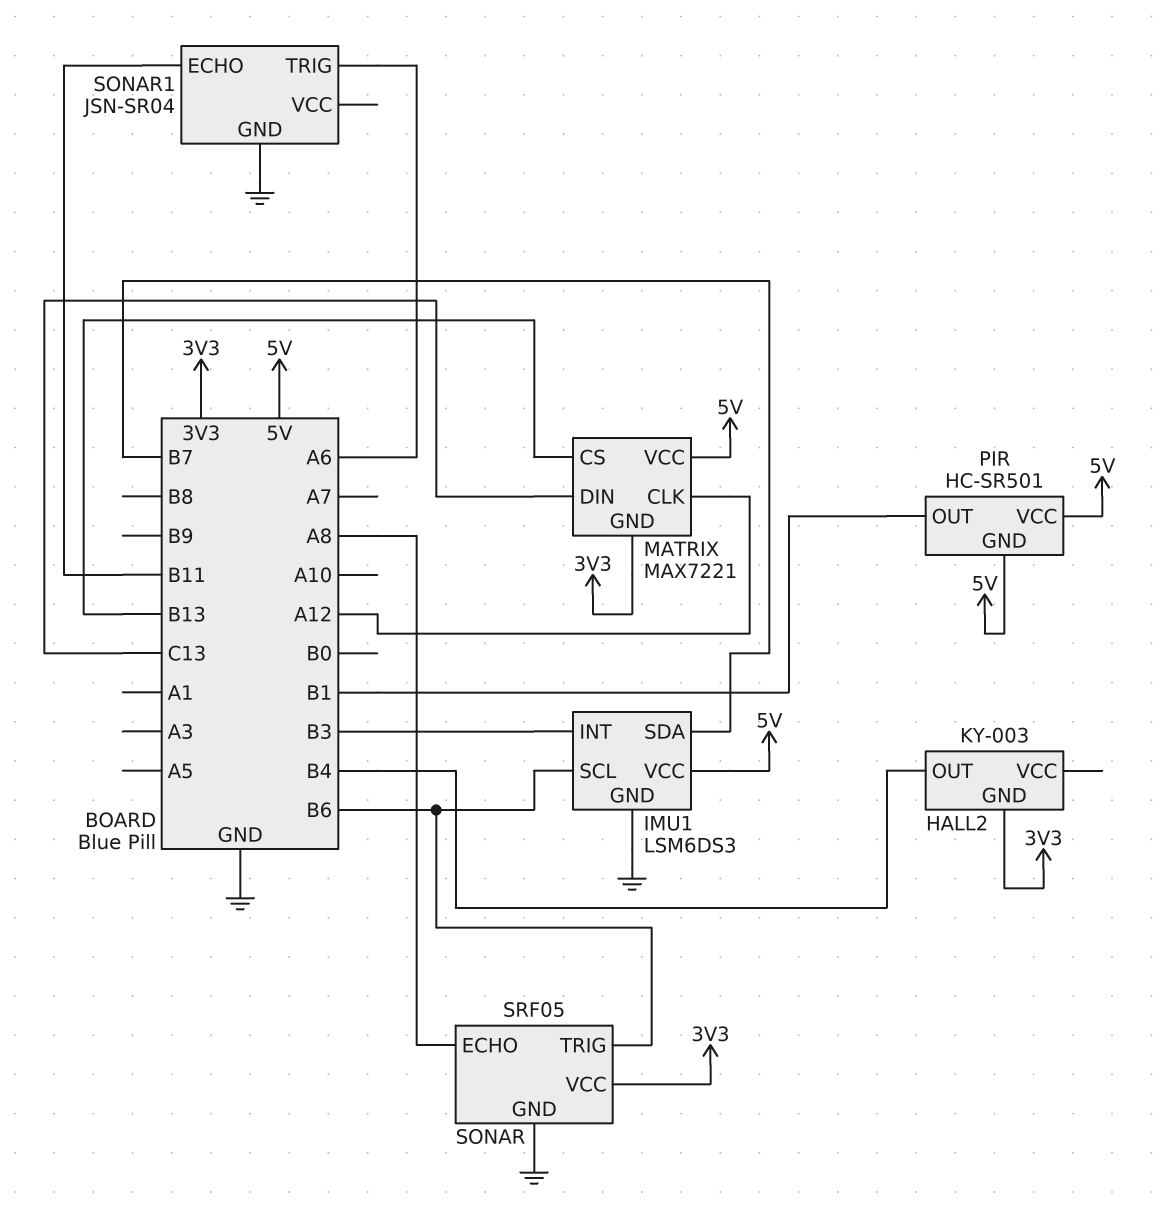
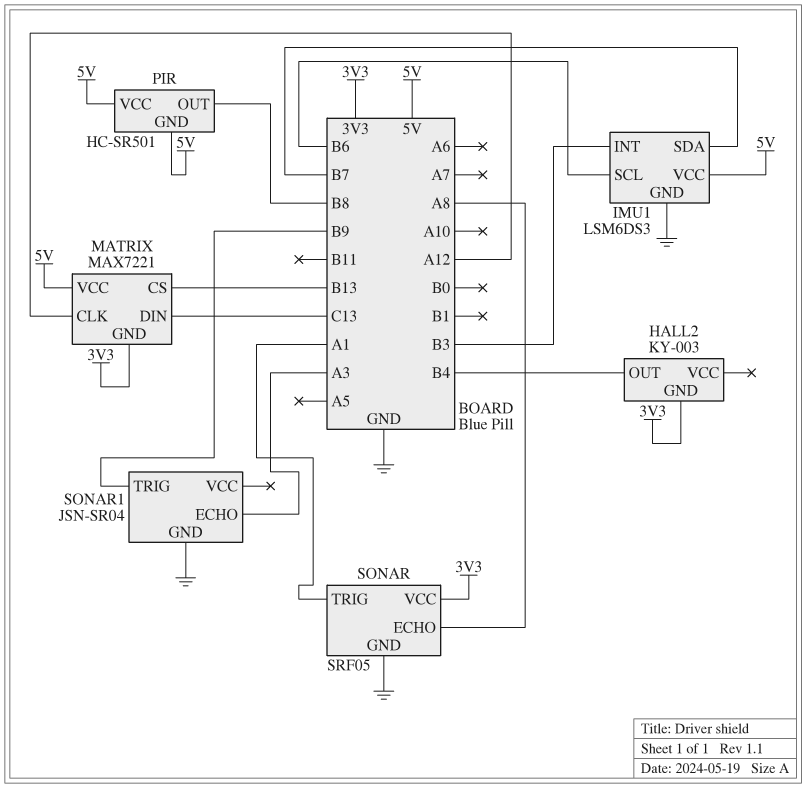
PIR pin OUT: B1 -> B8
SONAR pin TRIG: B6 -> A1
SONAR1 pin ECHO: B11 -> A3
SONAR1 pin TRIG: A6 -> B9

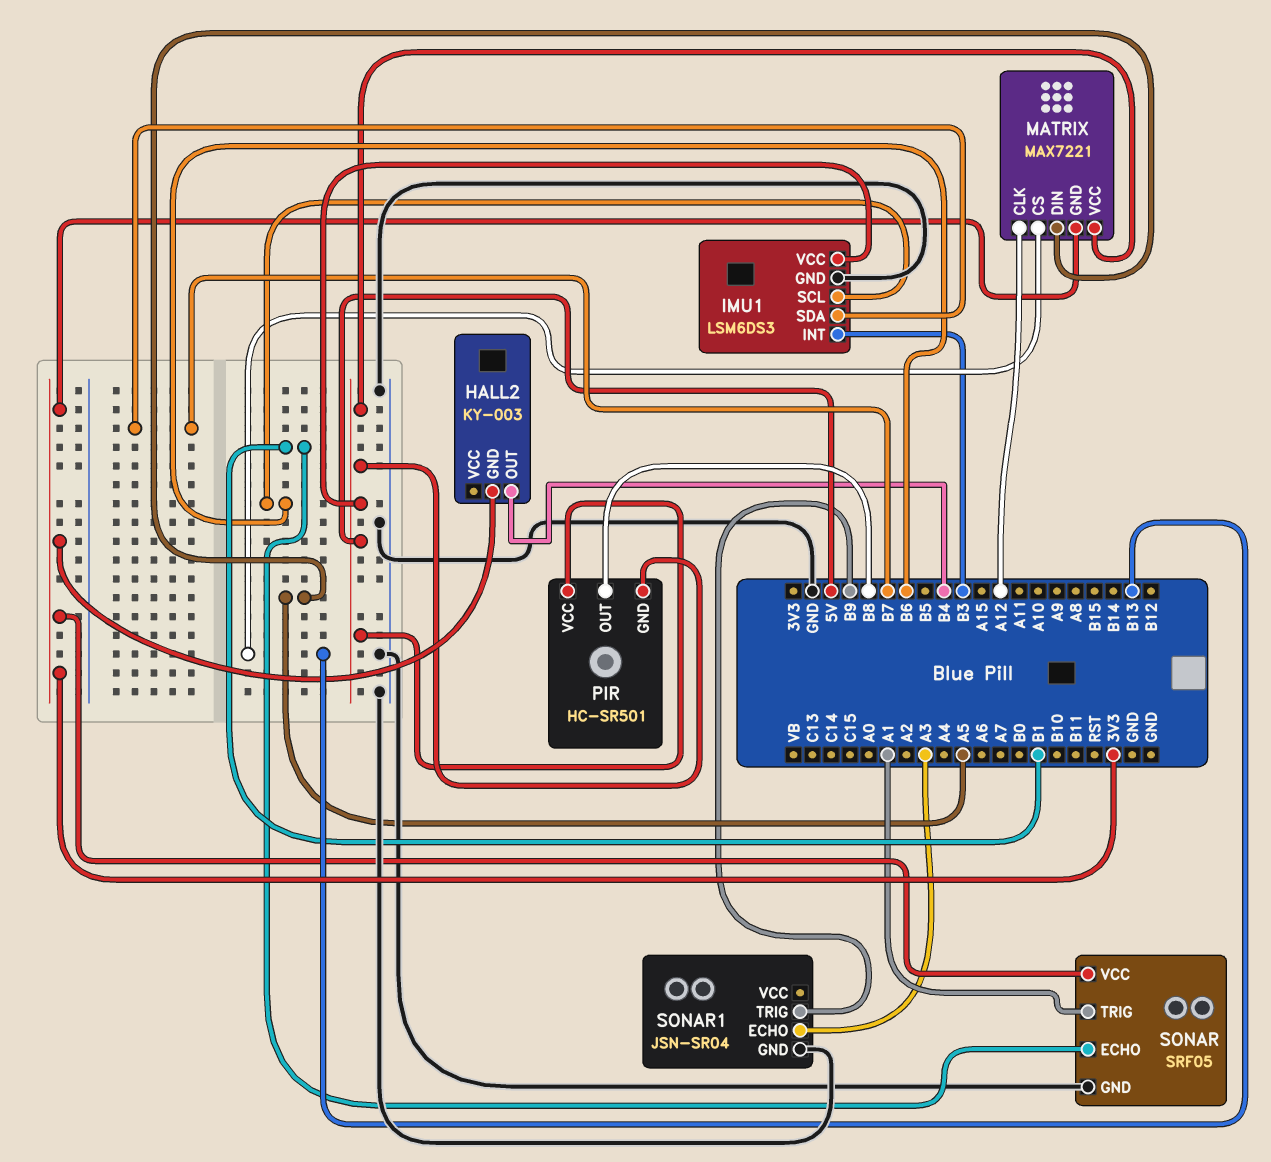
MATRIX pin DIN: C13 -> A5
SONAR pin ECHO: A8 -> B1

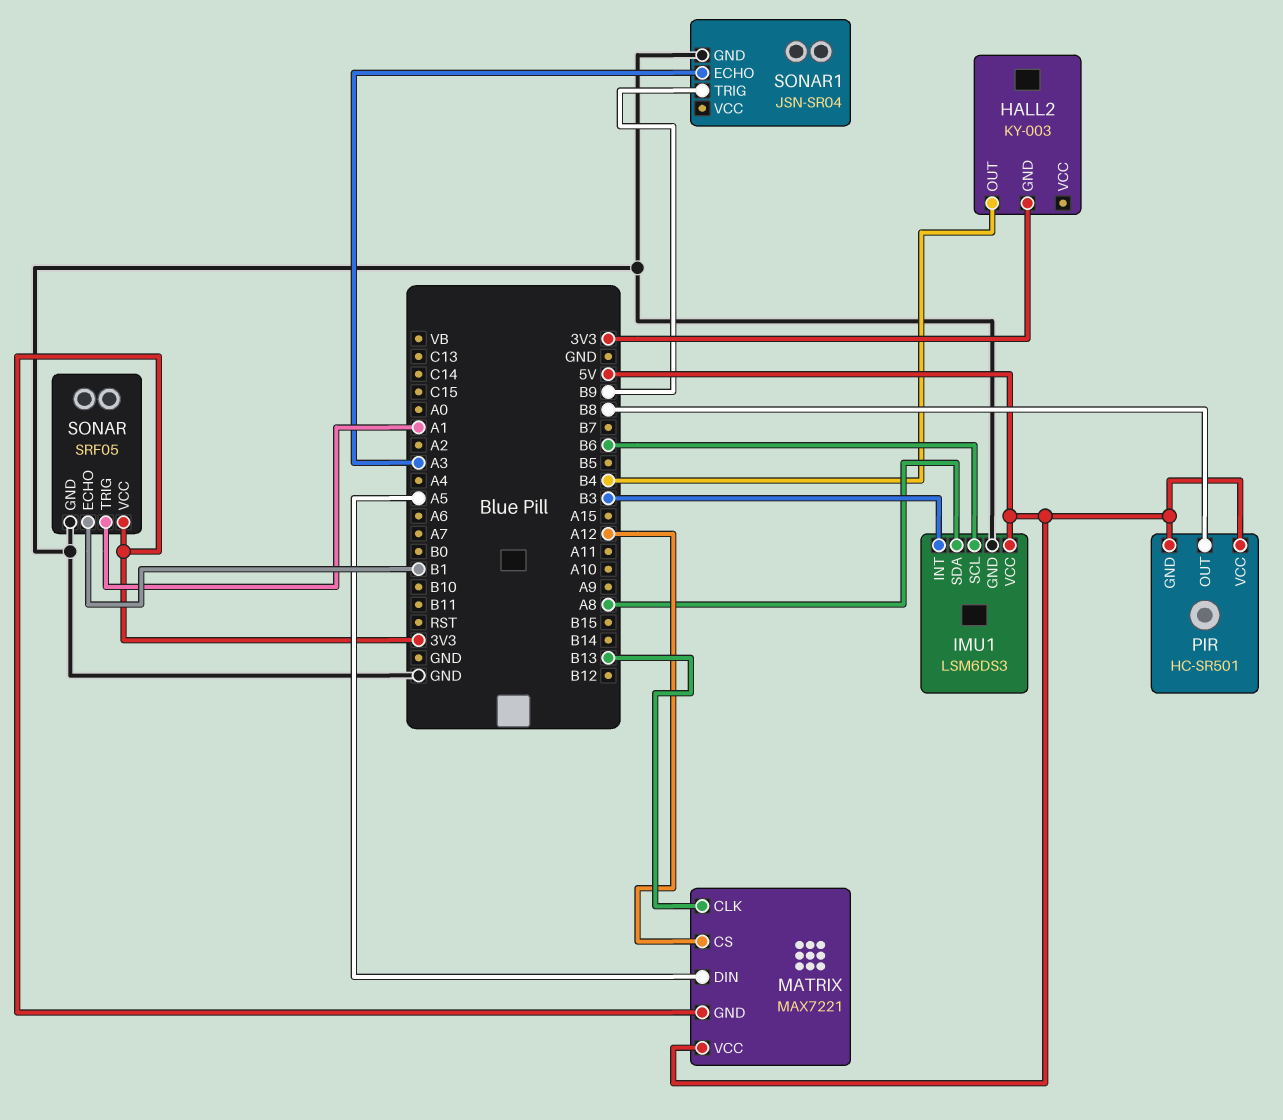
IMU1 pin SDA: B7 -> A8
MATRIX pin CLK: A12 -> B13
MATRIX pin CS: B13 -> A12

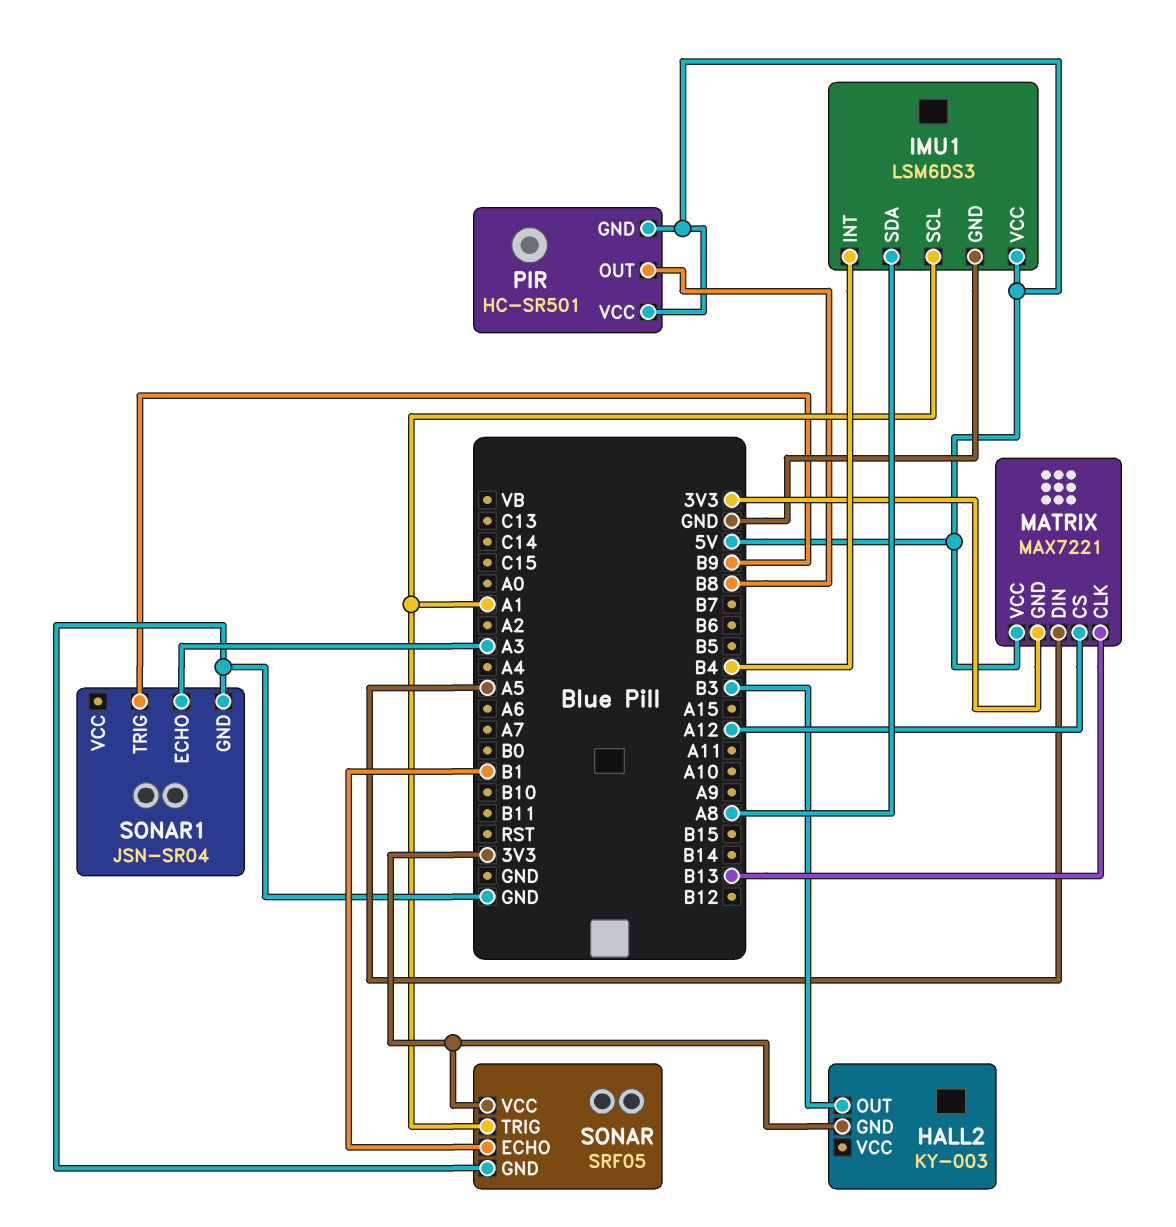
HALL2 pin OUT: B4 -> B3
IMU1 pin INT: B3 -> B4
IMU1 pin SCL: B6 -> A1

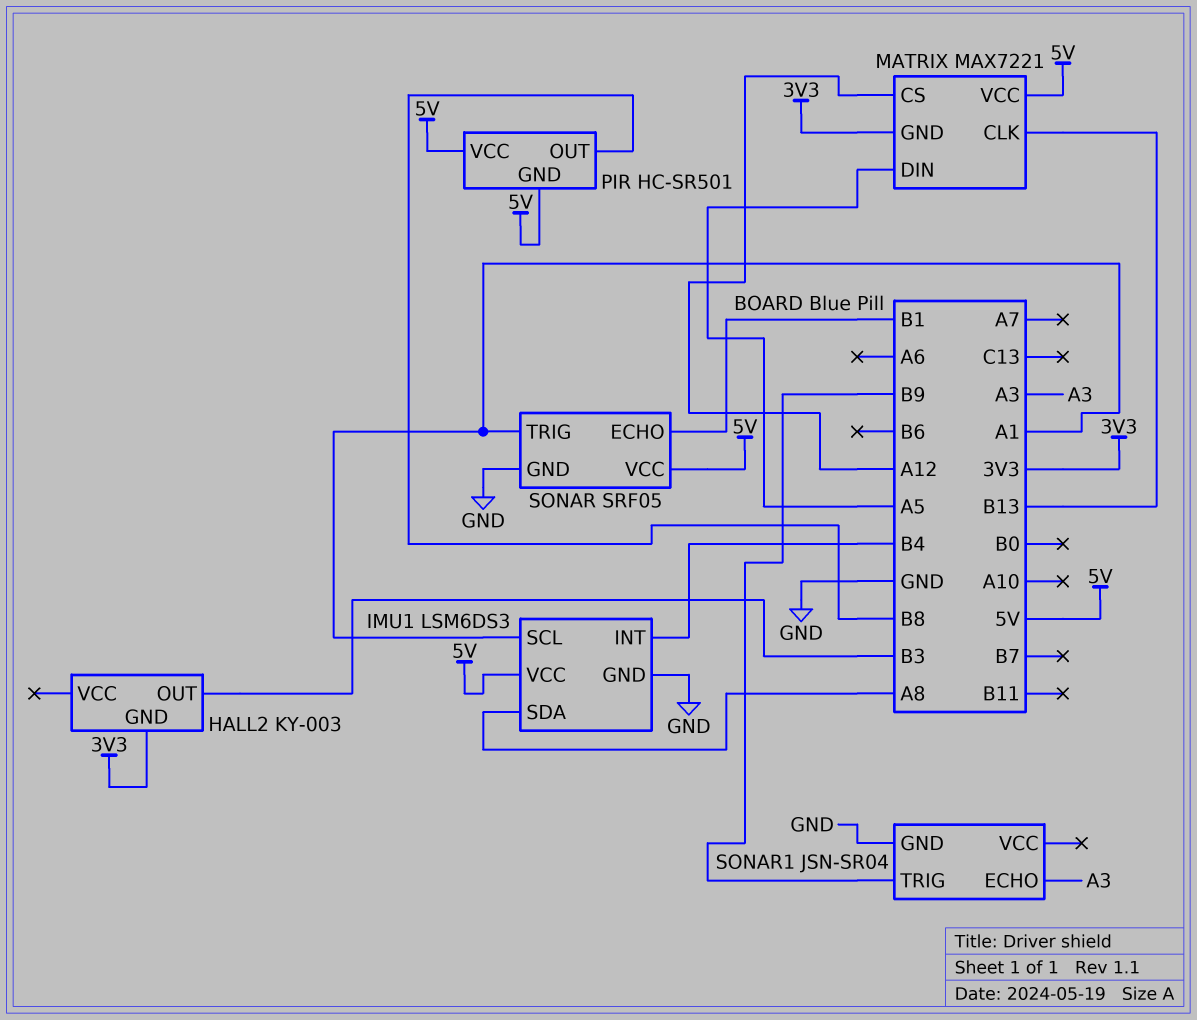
SONAR pin VCC: 3V3 -> 5V

